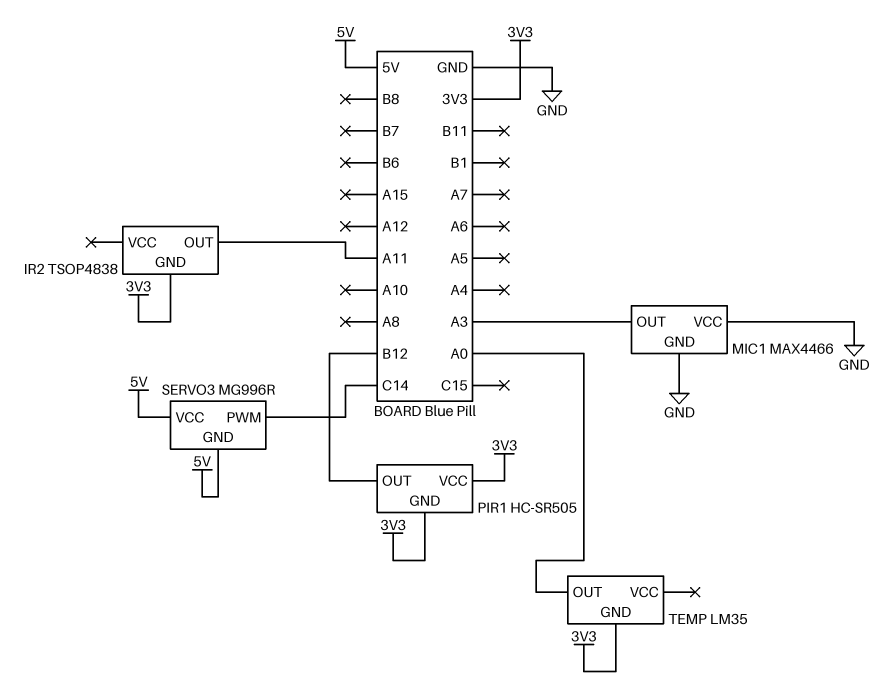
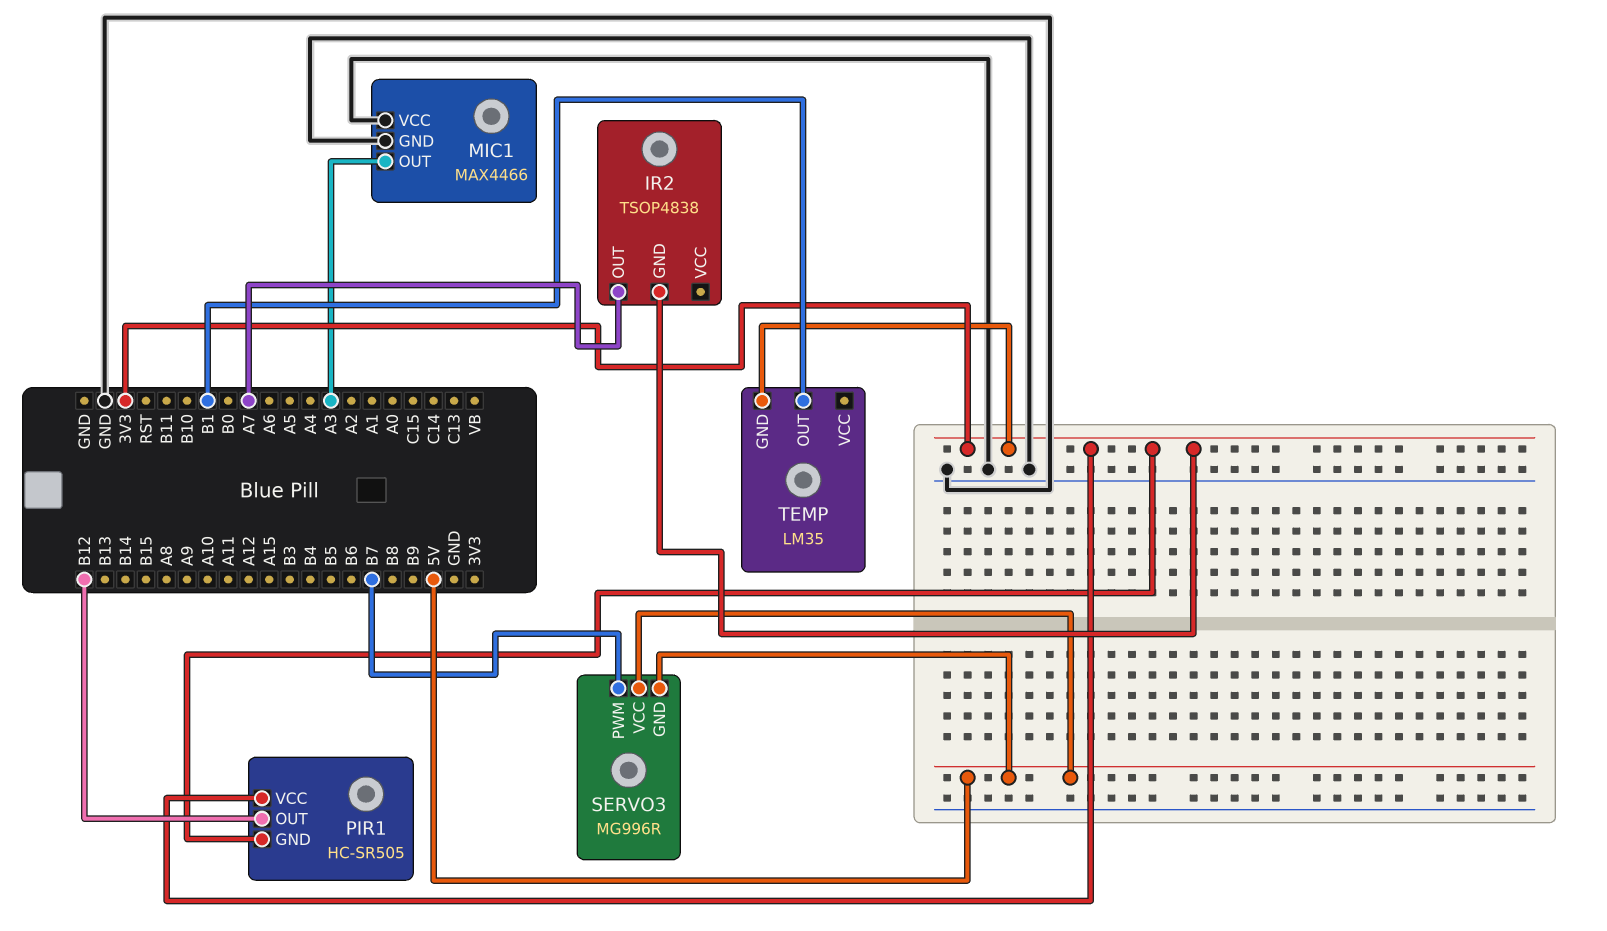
IR2 pin OUT: A11 -> A7
SERVO3 pin PWM: C14 -> B7
TEMP pin OUT: A0 -> B1

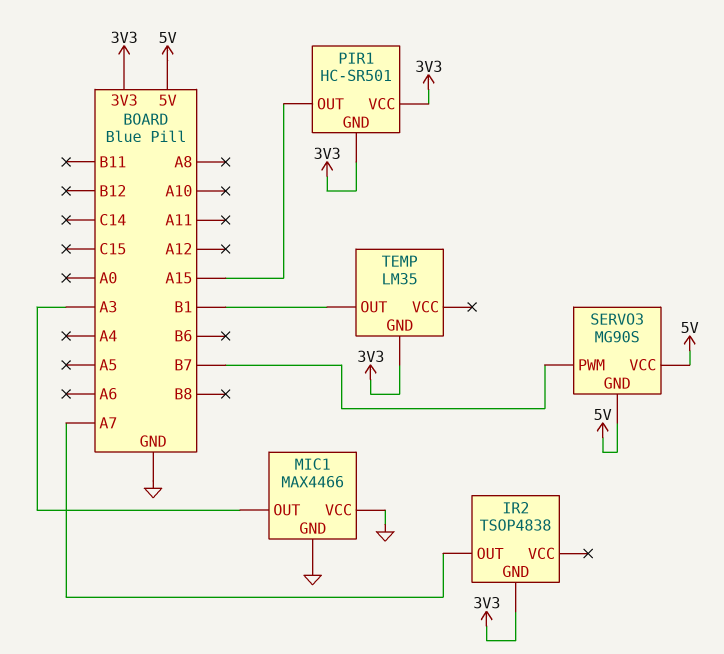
PIR1: HC-SR505 -> HC-SR501
PIR1 pin OUT: B12 -> A15
SERVO3: MG996R -> MG90S

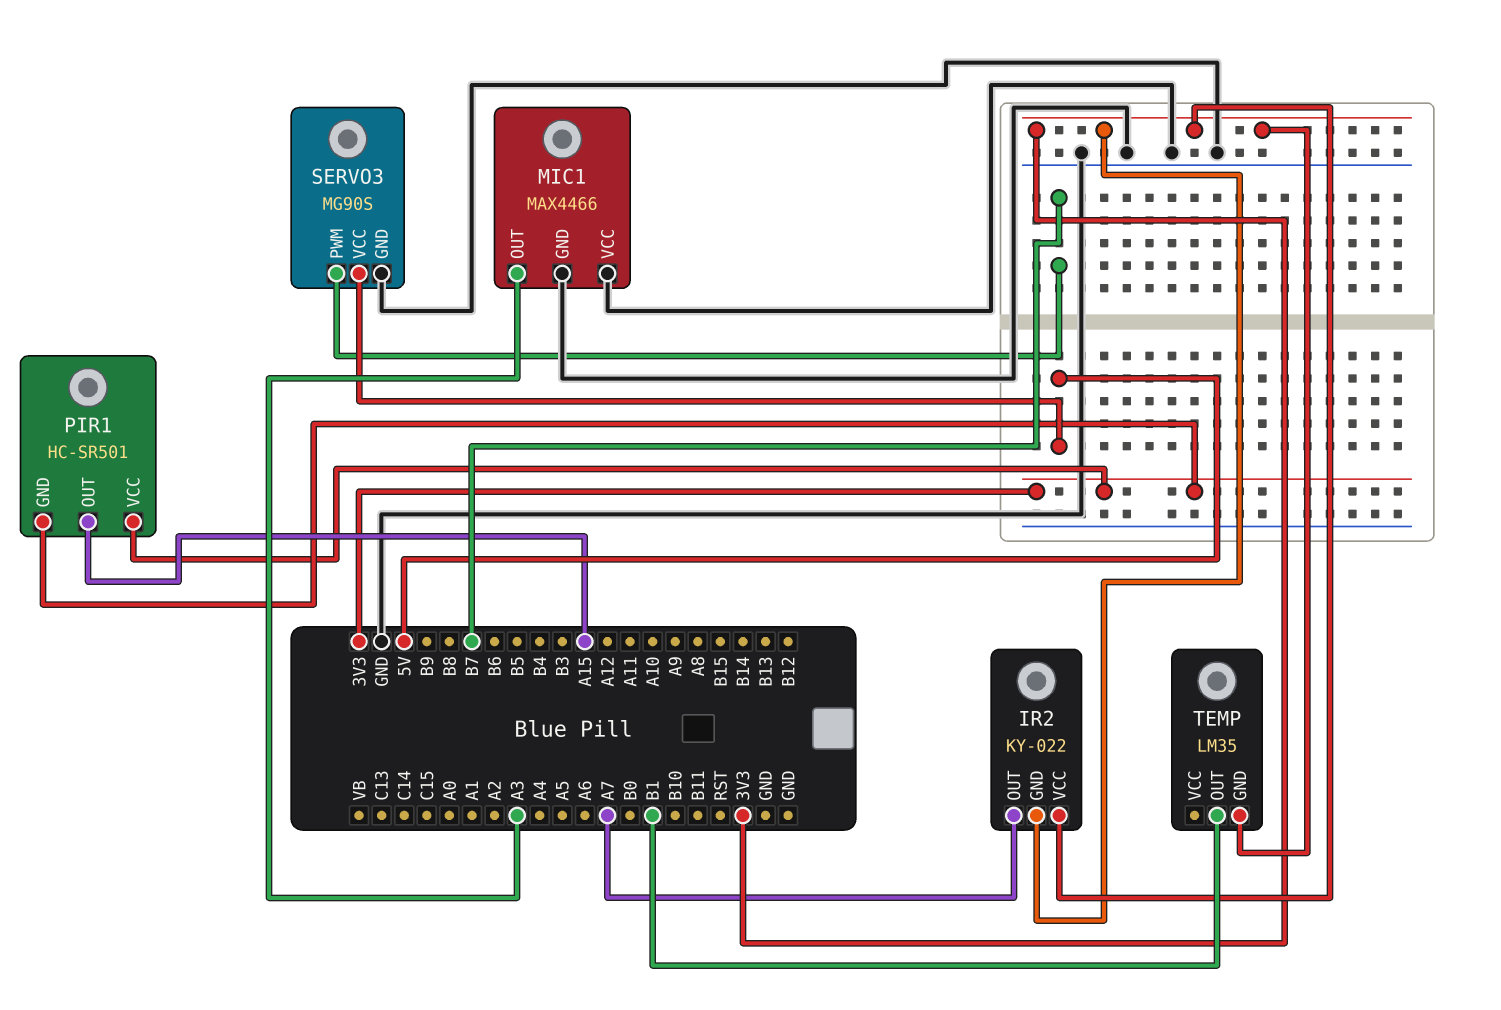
IR2: TSOP4838 -> KY-022
IR2 pin VCC: none -> 3V3
SERVO3 pin GND: 5V -> GND

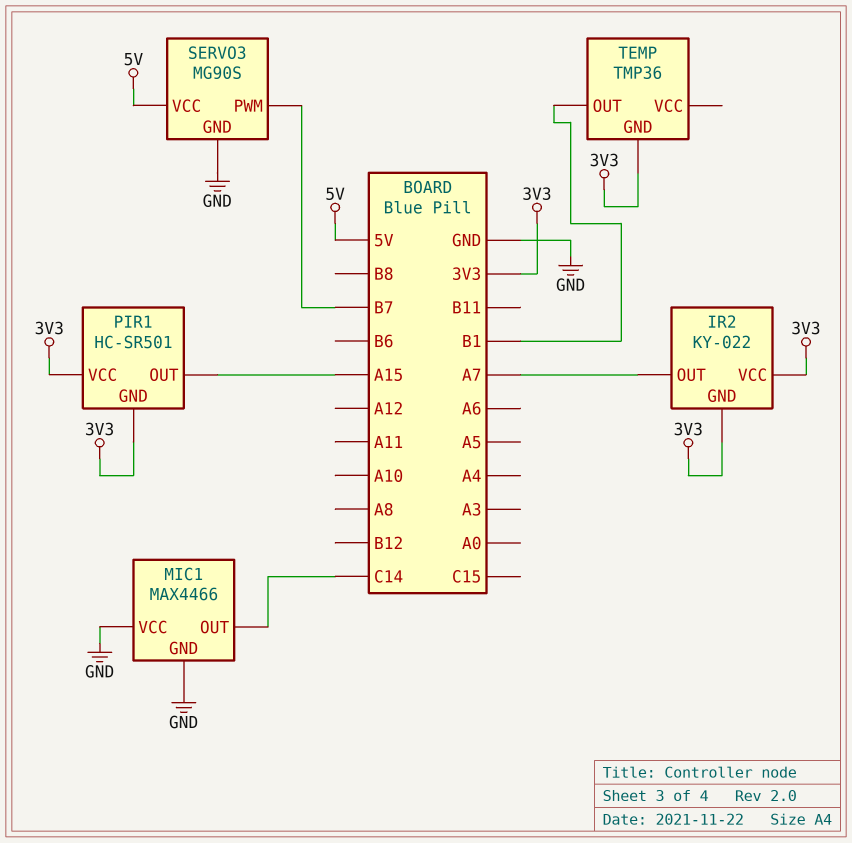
MIC1 pin OUT: A3 -> C14
TEMP: LM35 -> TMP36

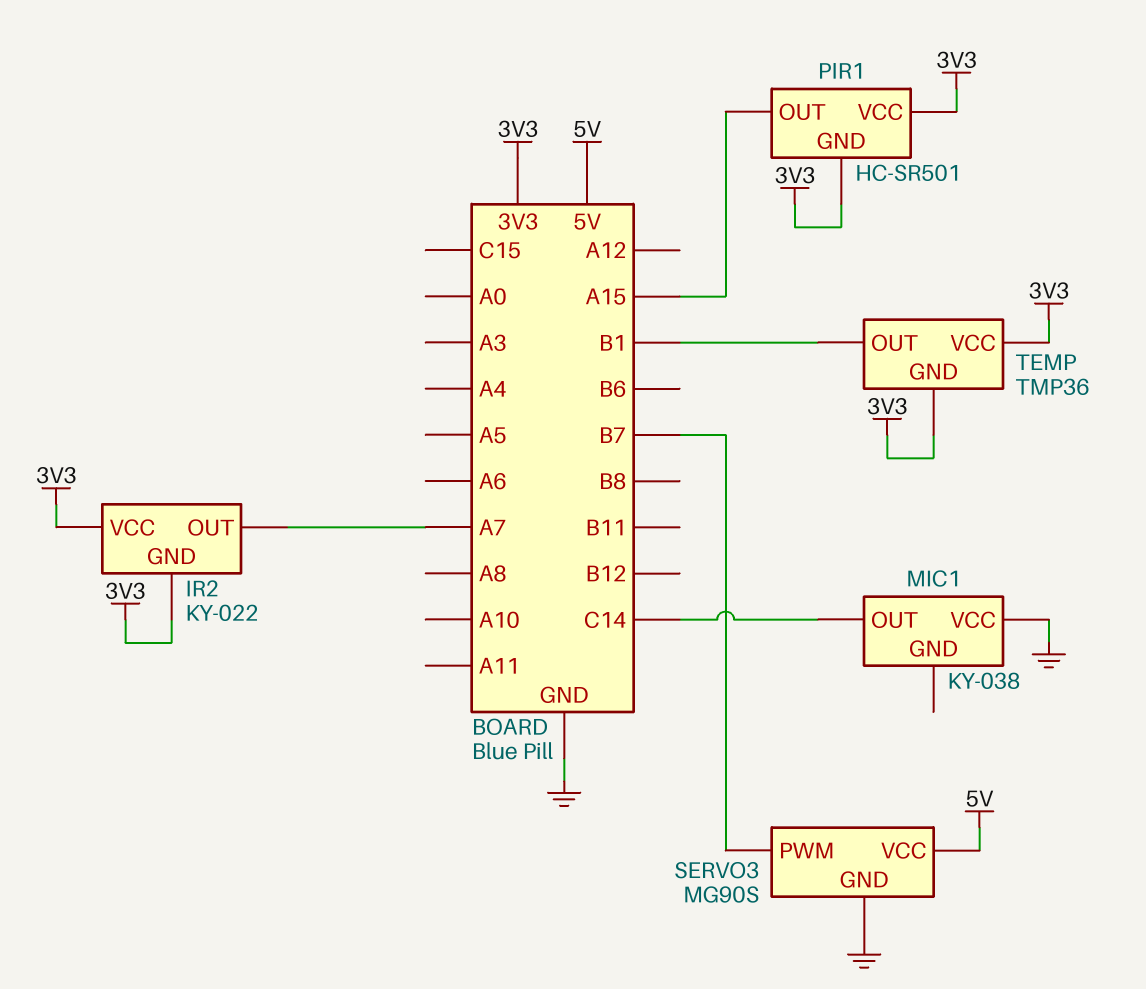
MIC1: MAX4466 -> KY-038
MIC1 pin GND: GND -> none
TEMP pin VCC: none -> 3V3

